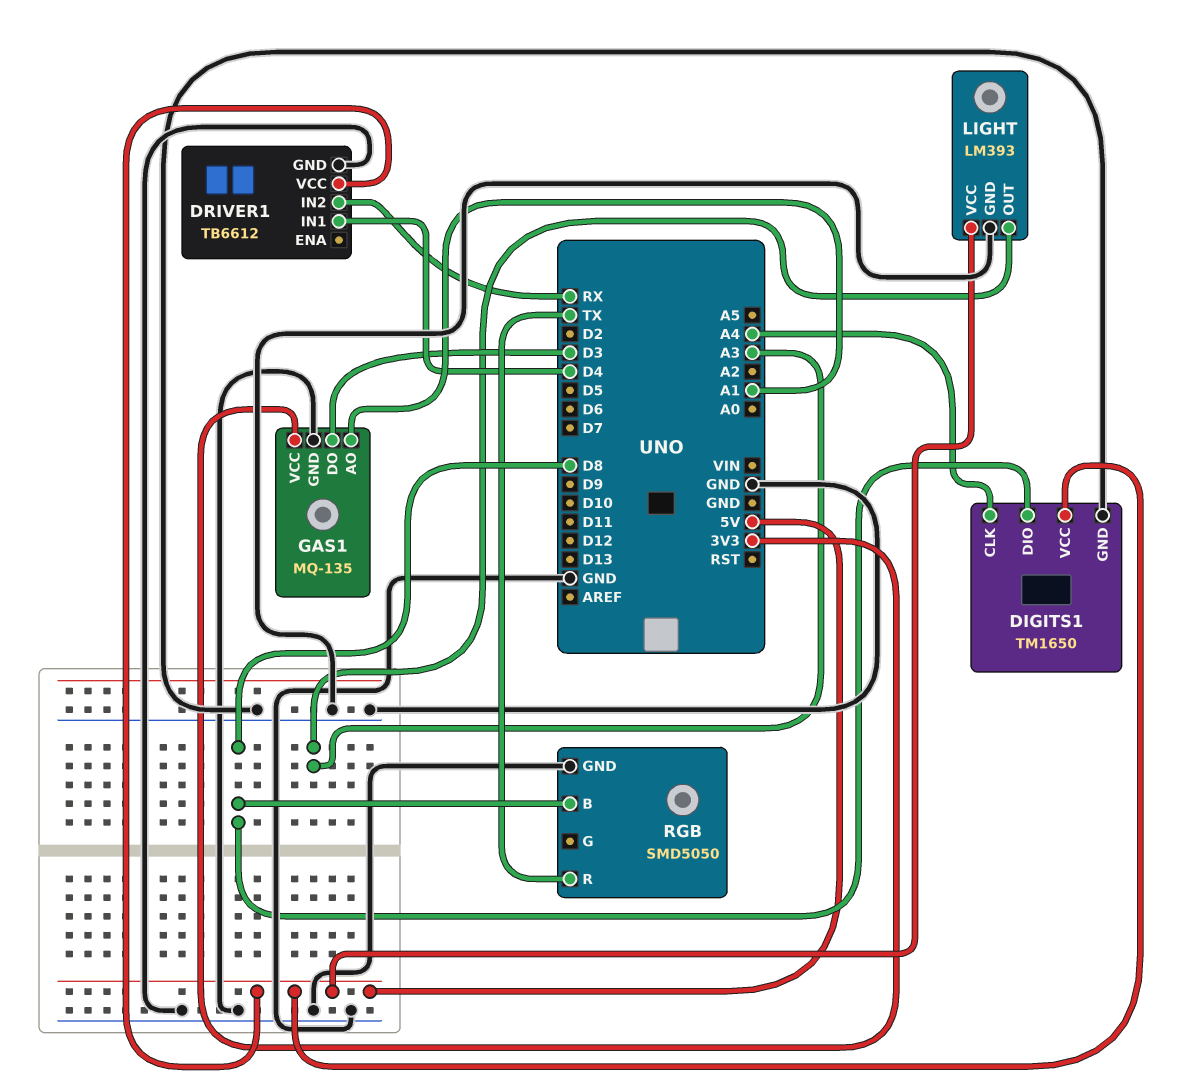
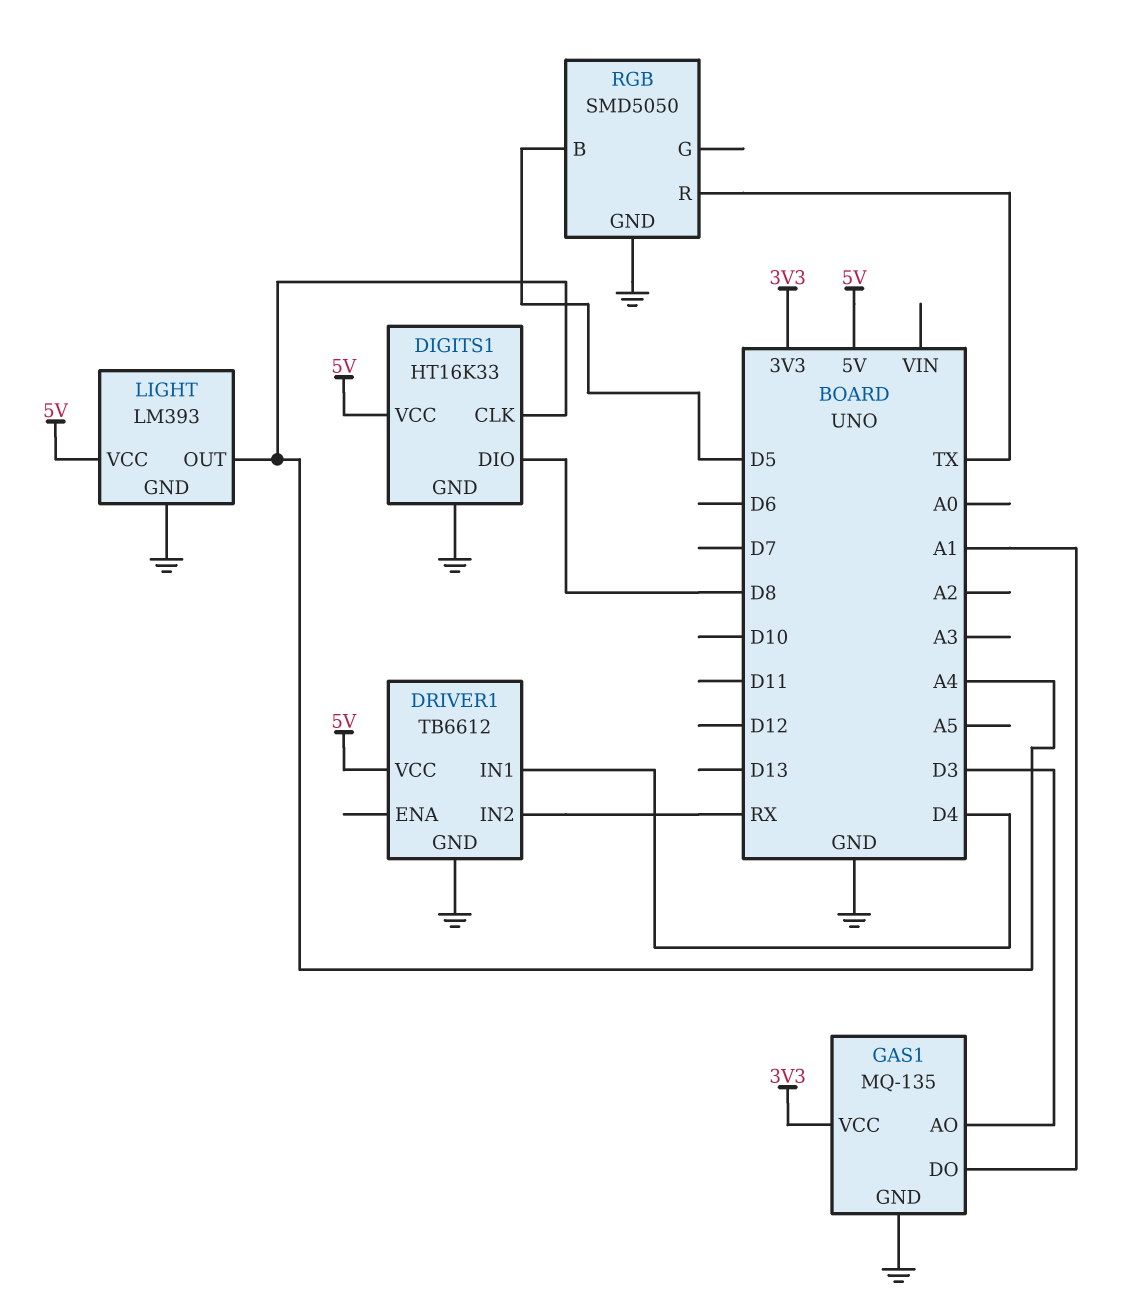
DIGITS1: TM1650 -> HT16K33
GAS1 pin AO: A1 -> D3
GAS1 pin DO: D3 -> A1
LIGHT pin OUT: A3 -> A4
RGB pin B: D8 -> D5

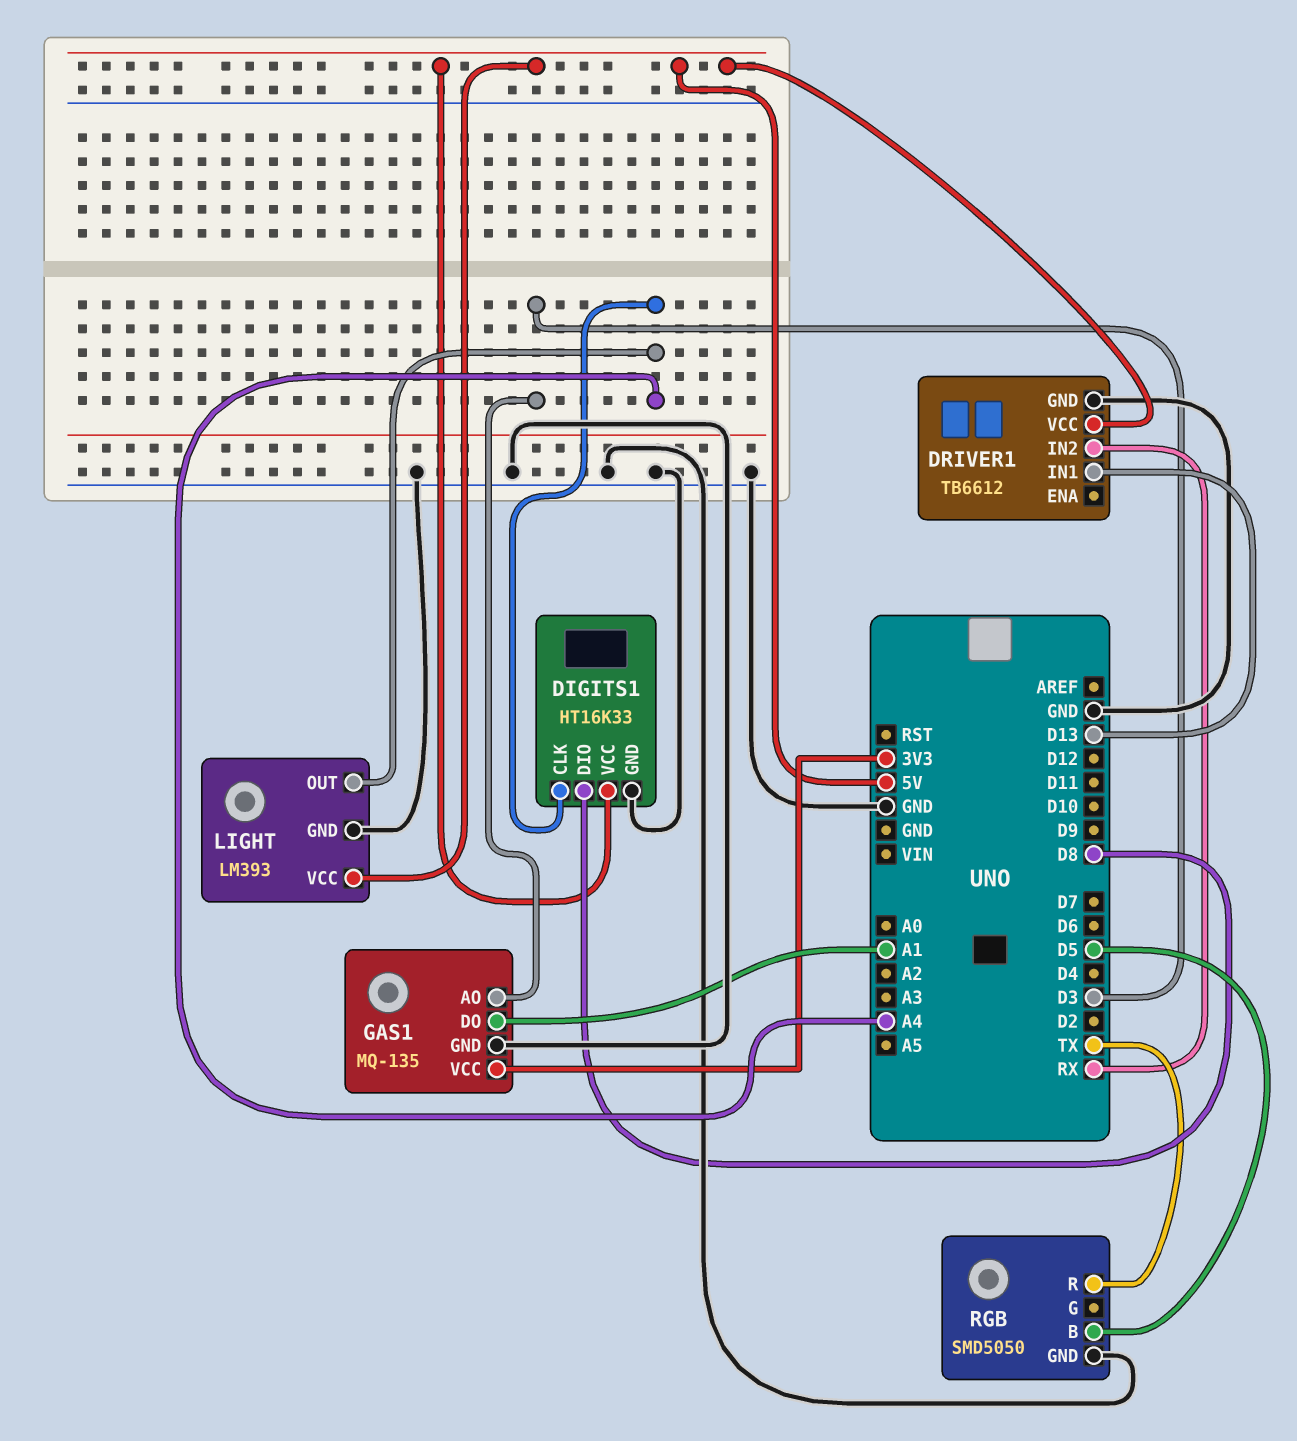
DRIVER1 pin IN1: D4 -> D13

